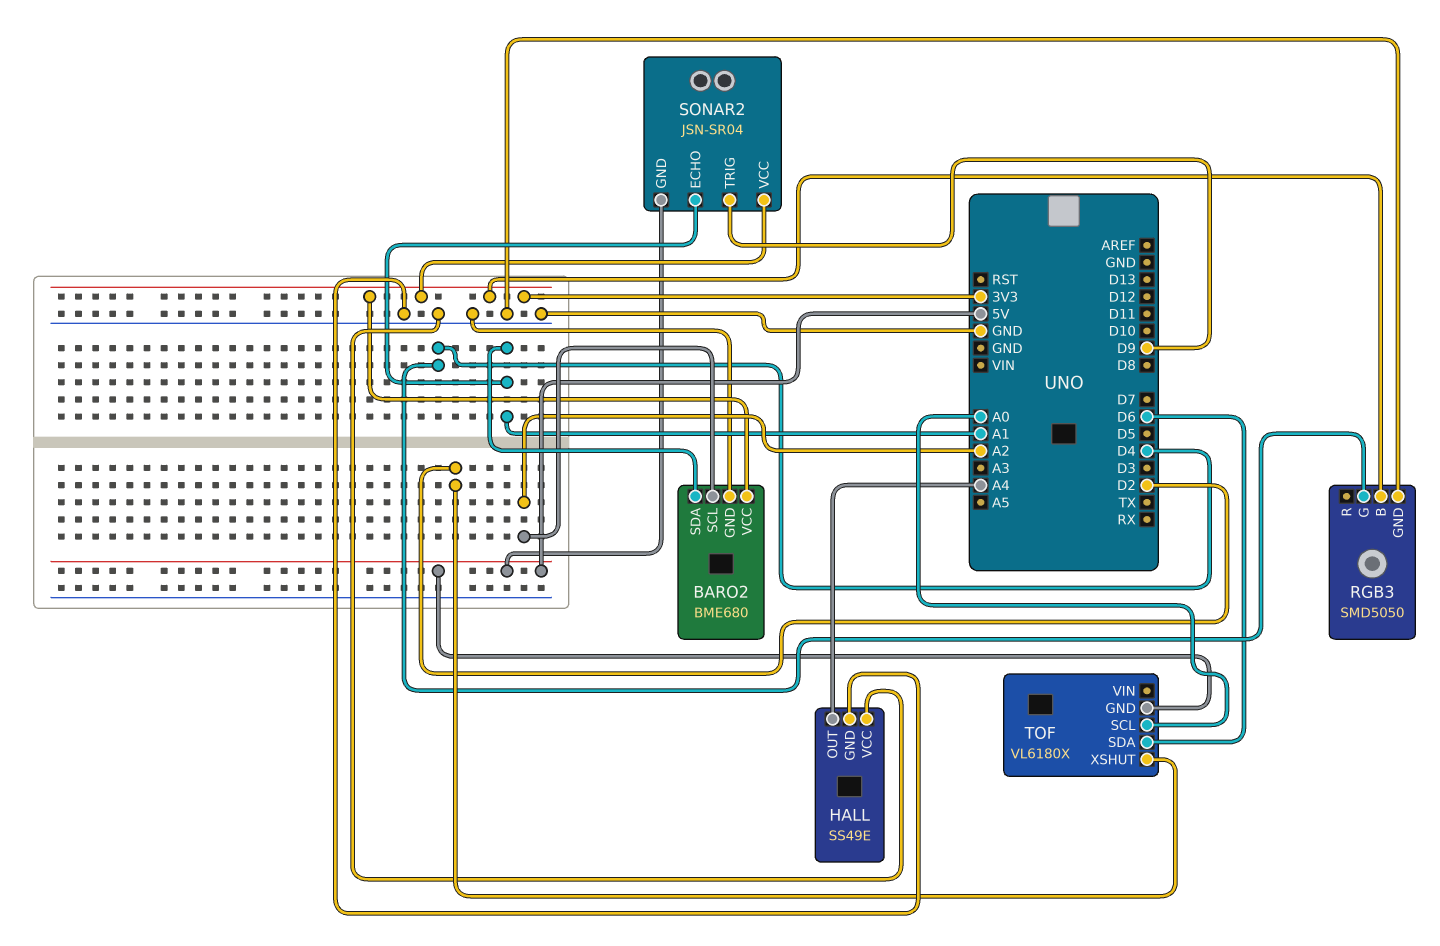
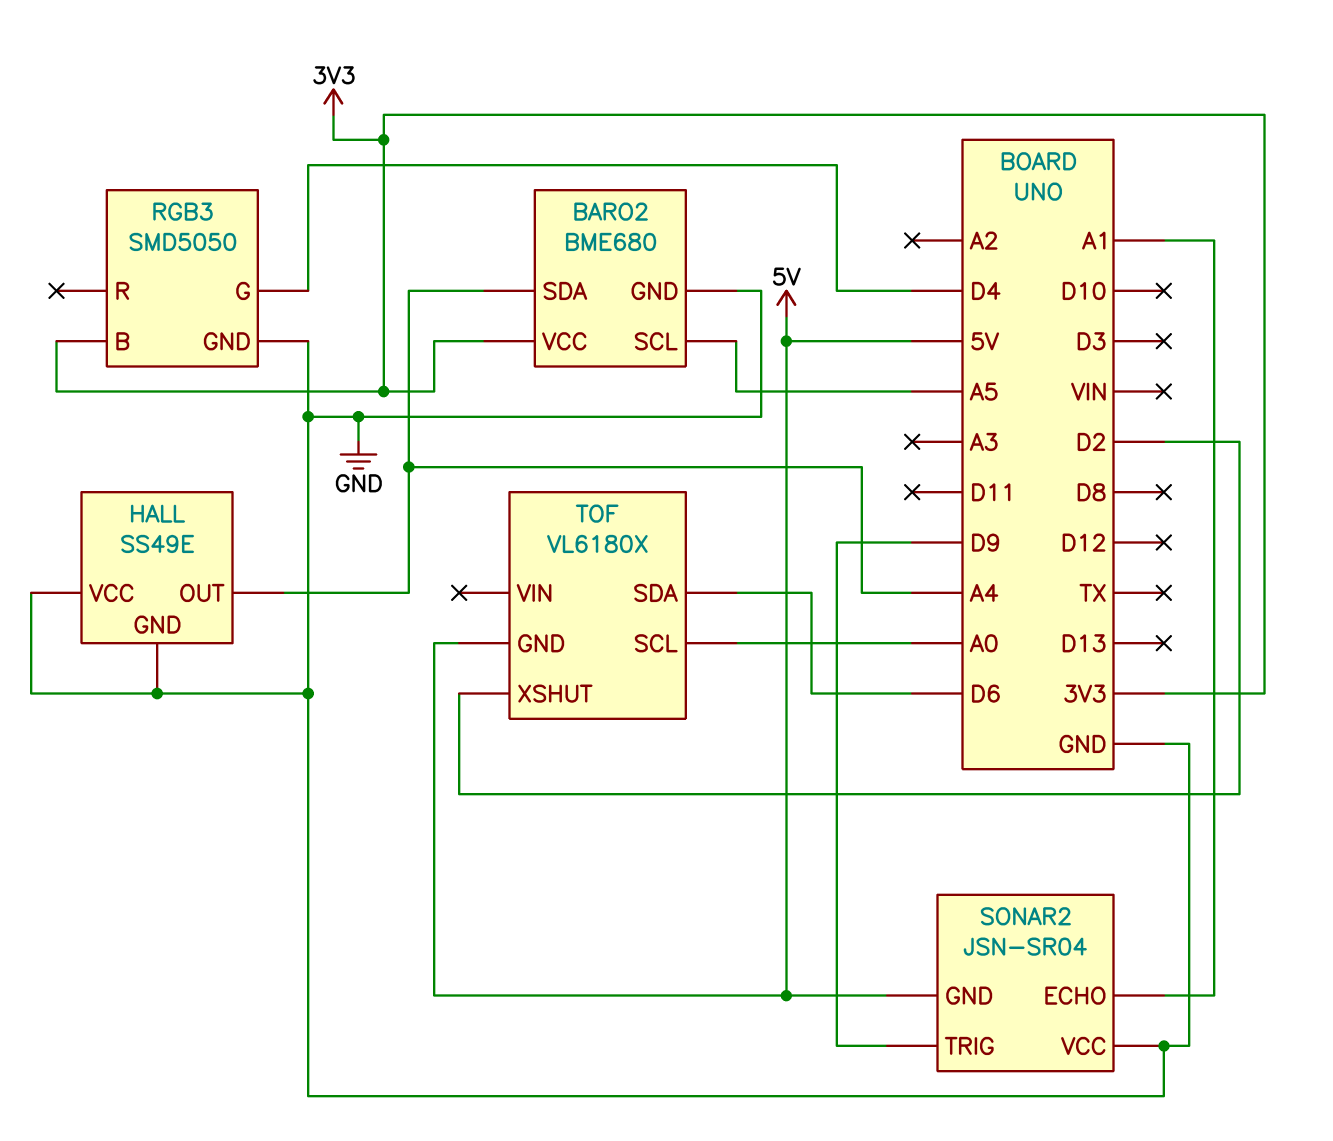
BARO2 pin SCL: A2 -> A5
BARO2 pin SDA: A1 -> A4
SONAR2 pin VCC: 3V3 -> GND

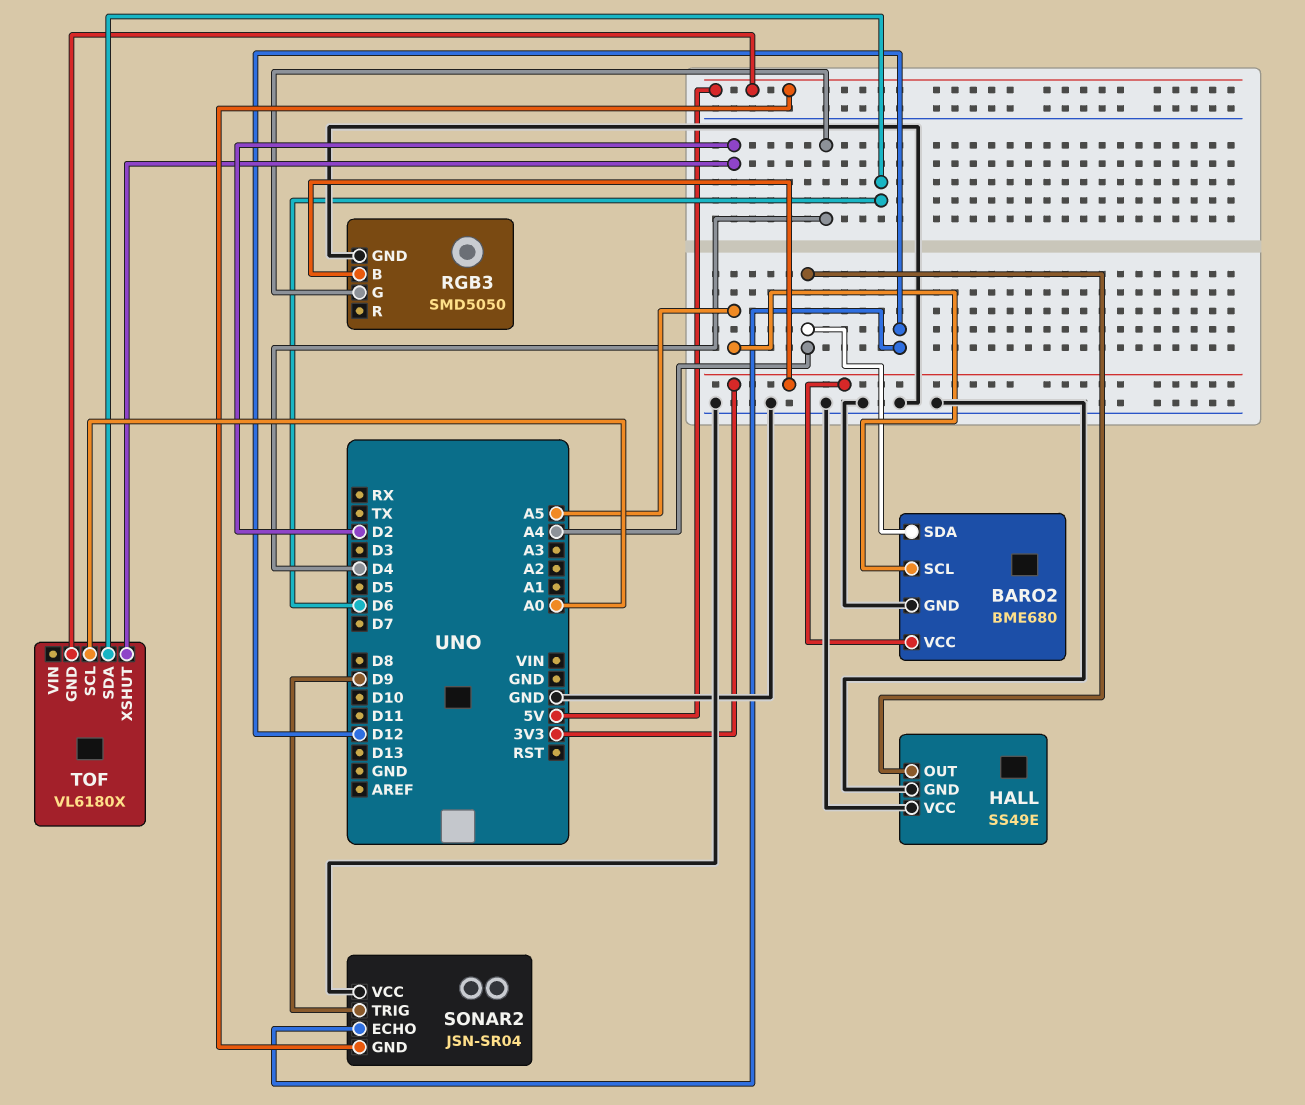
SONAR2 pin ECHO: A1 -> D12

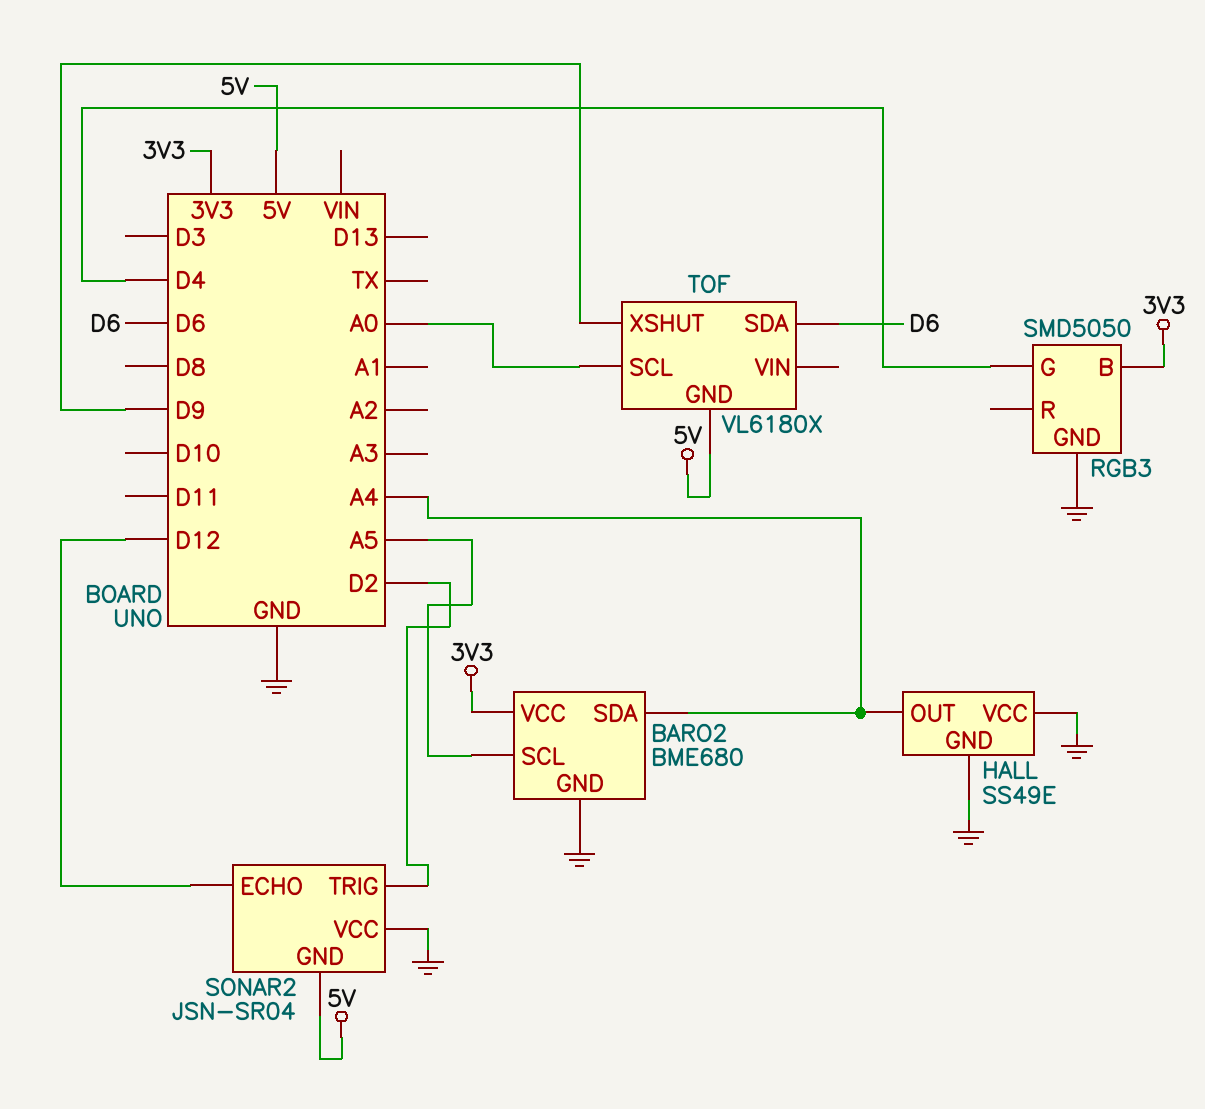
SONAR2 pin TRIG: D9 -> D2
TOF pin XSHUT: D2 -> D9

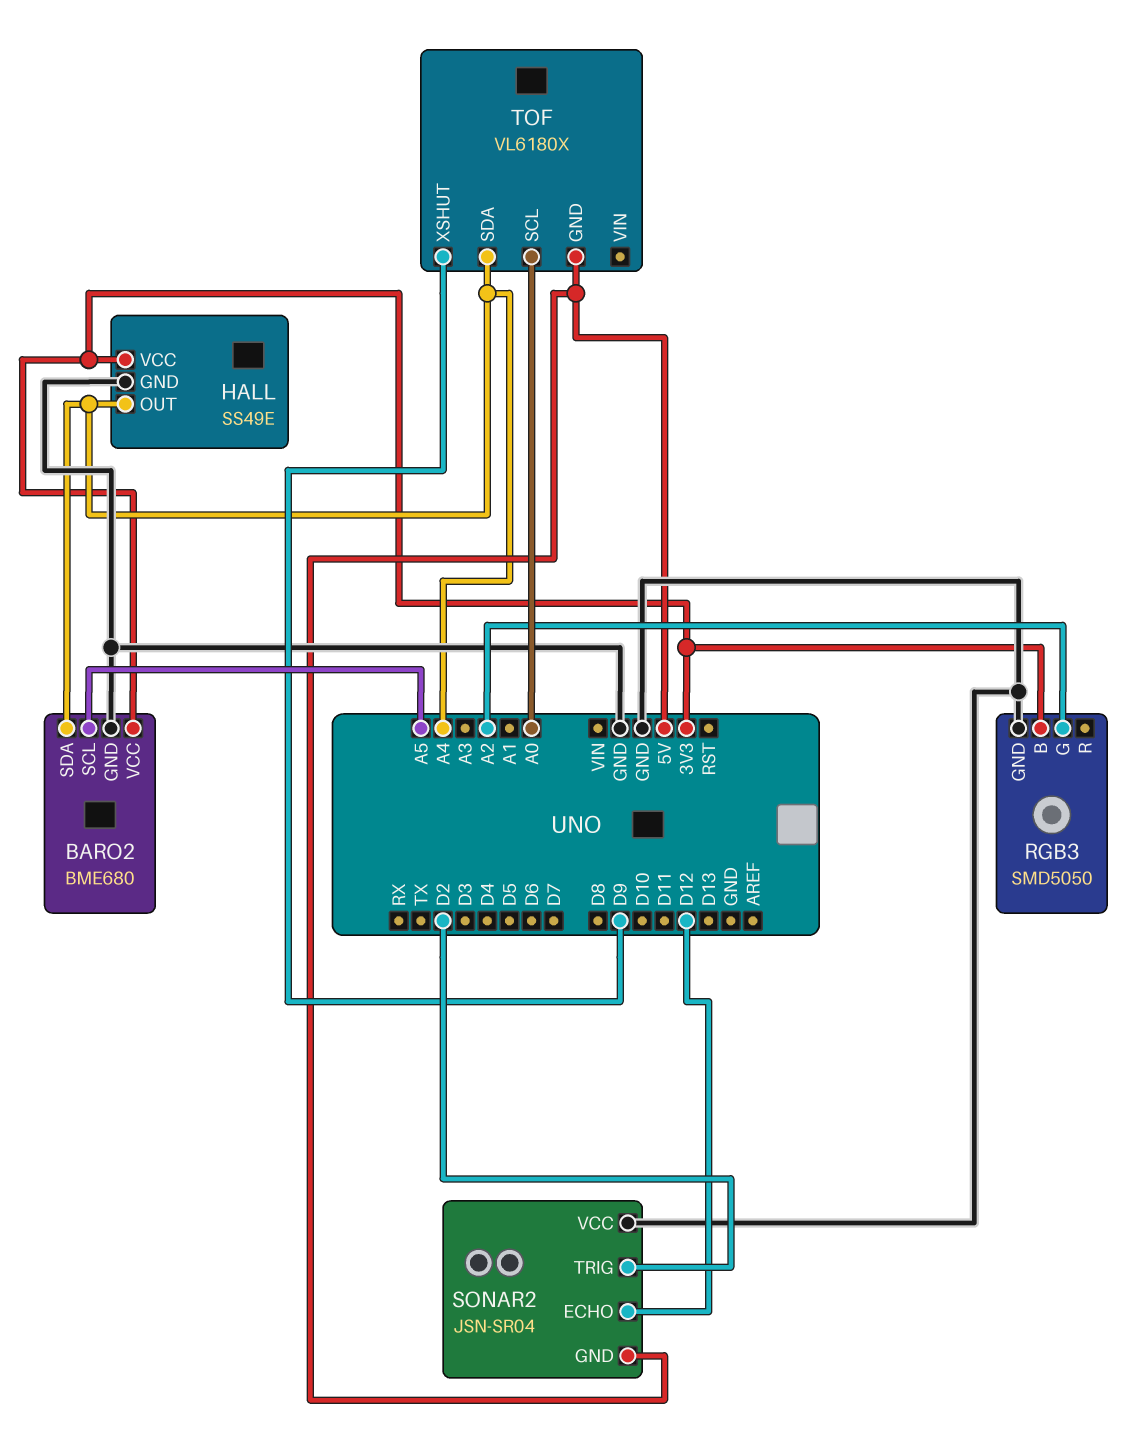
HALL pin VCC: GND -> 3V3
RGB3 pin G: D4 -> A2
TOF pin SDA: D6 -> A4

